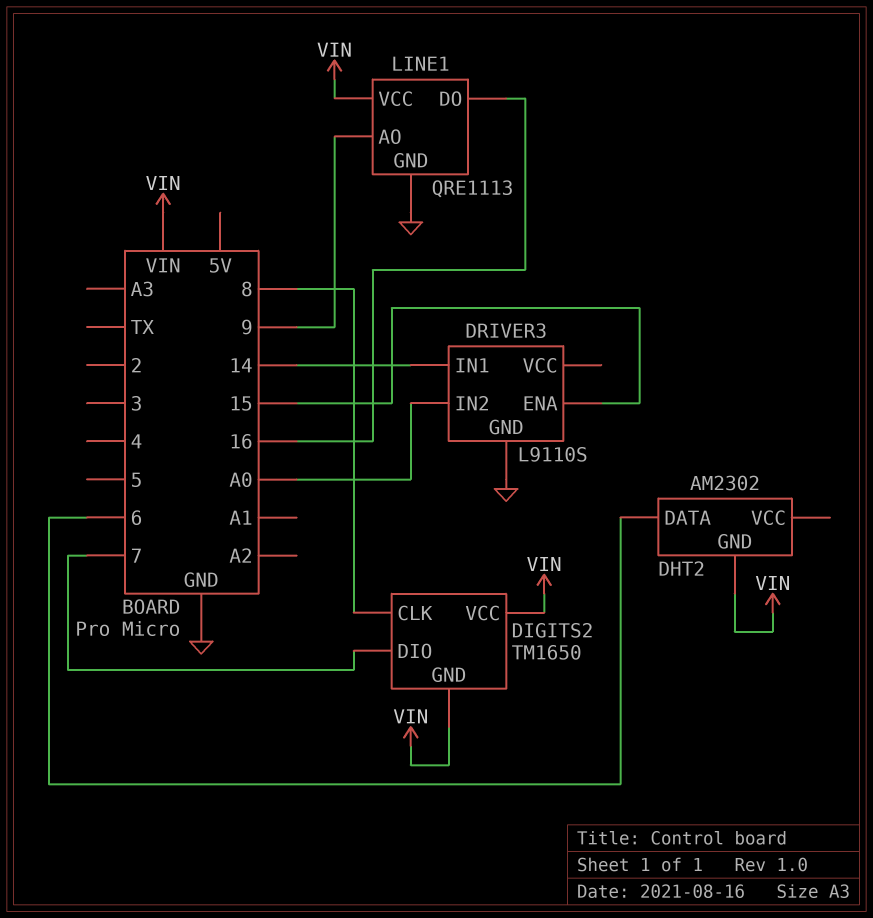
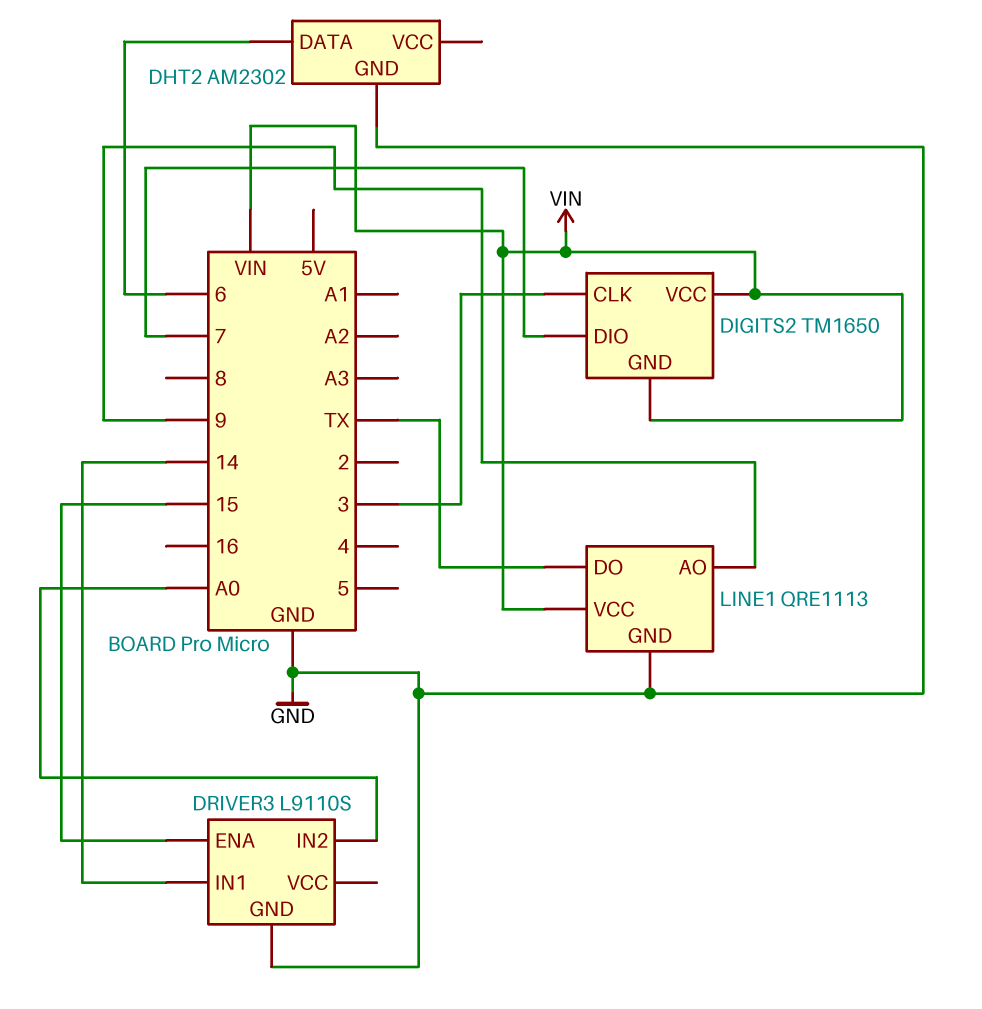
DHT2 pin GND: VIN -> GND
DIGITS2 pin CLK: 8 -> 3
LINE1 pin DO: 16 -> TX

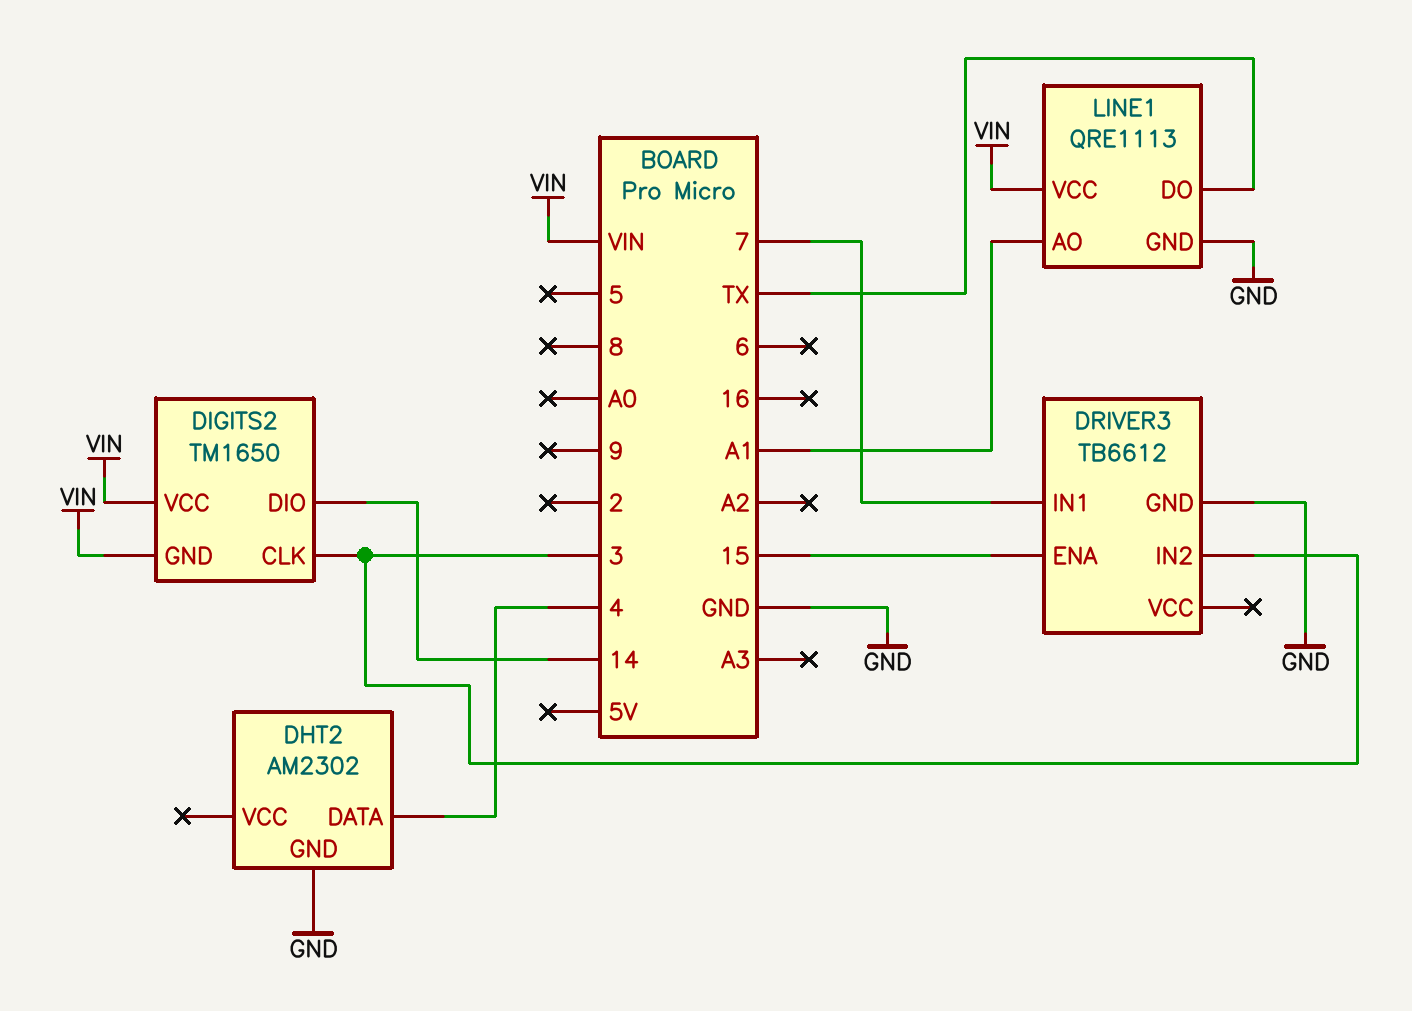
DHT2 pin DATA: 6 -> 4
DIGITS2 pin DIO: 7 -> 14
DRIVER3: L9110S -> TB6612
DRIVER3 pin IN1: 14 -> 7
DRIVER3 pin IN2: A0 -> 3
LINE1 pin AO: 9 -> A1

